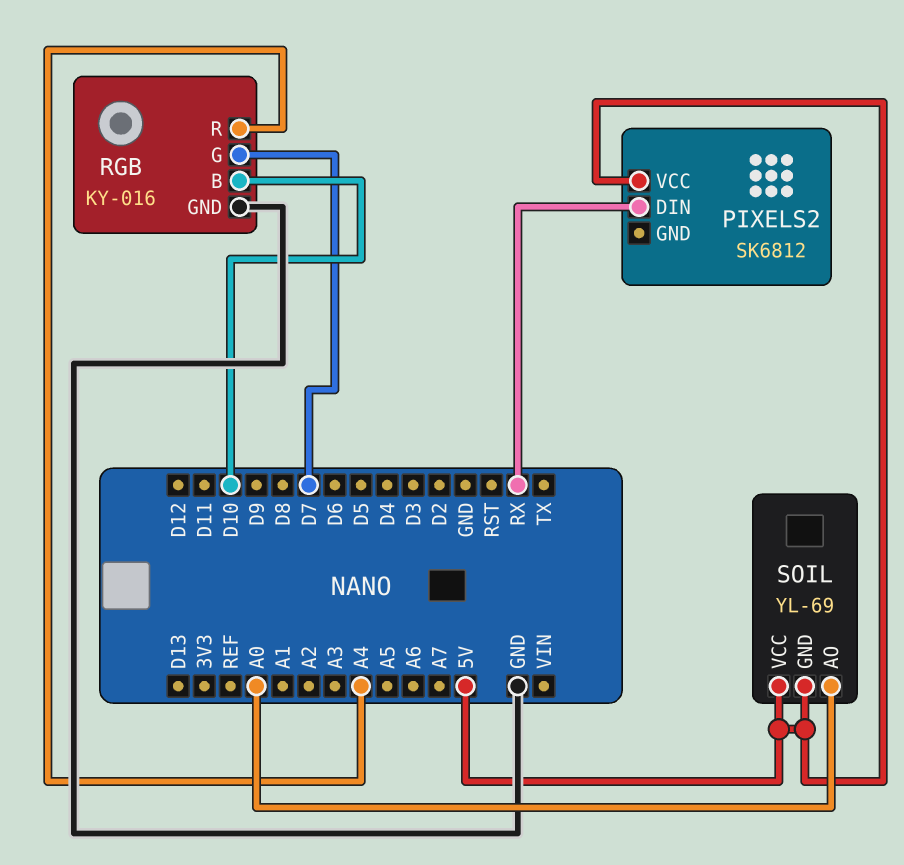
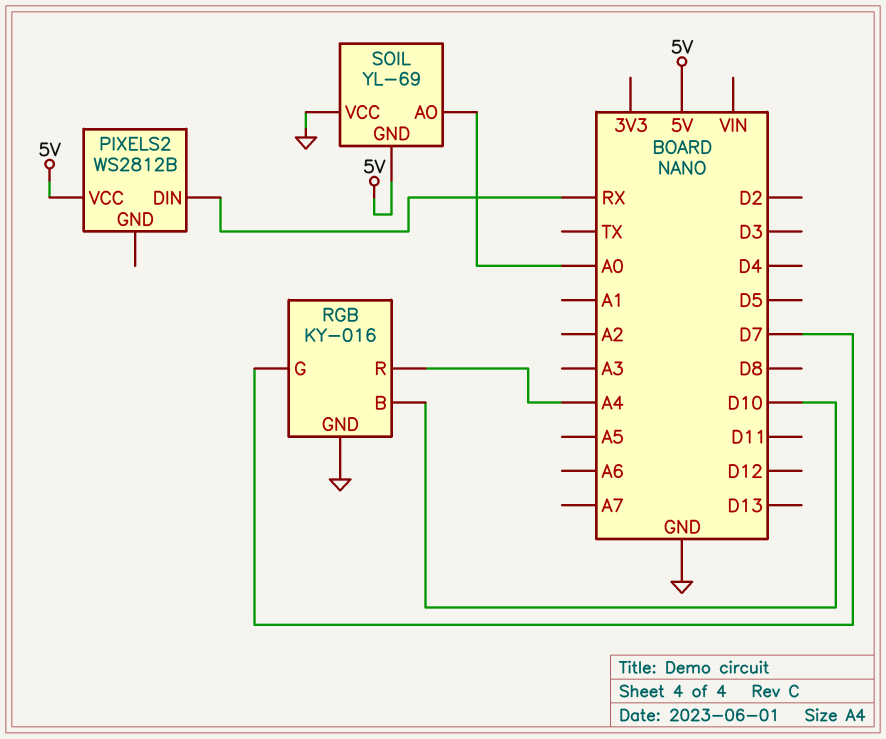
PIXELS2: SK6812 -> WS2812B
SOIL pin VCC: 5V -> GND

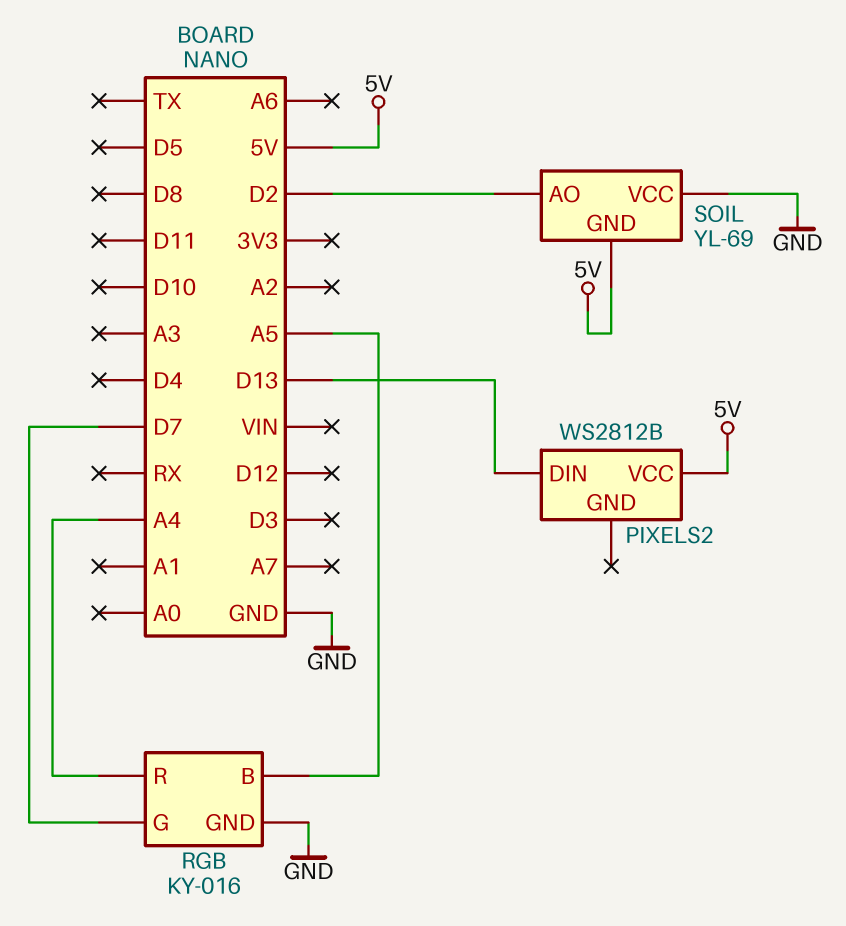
PIXELS2 pin DIN: RX -> D13
RGB pin B: D10 -> A5
SOIL pin AO: A0 -> D2

